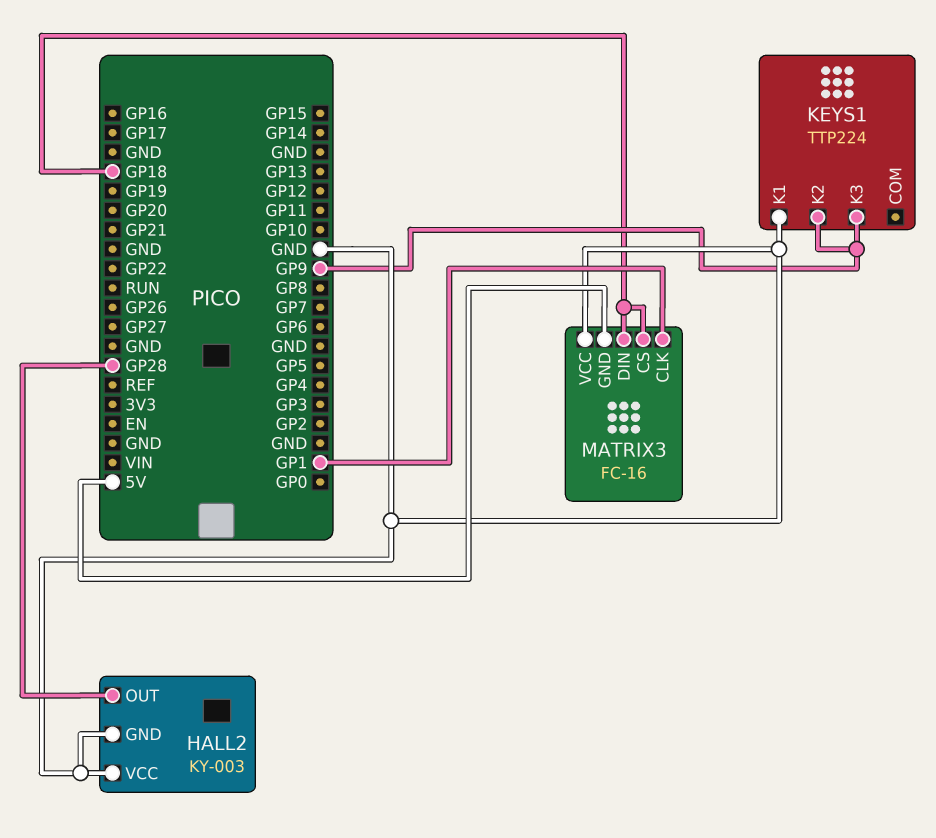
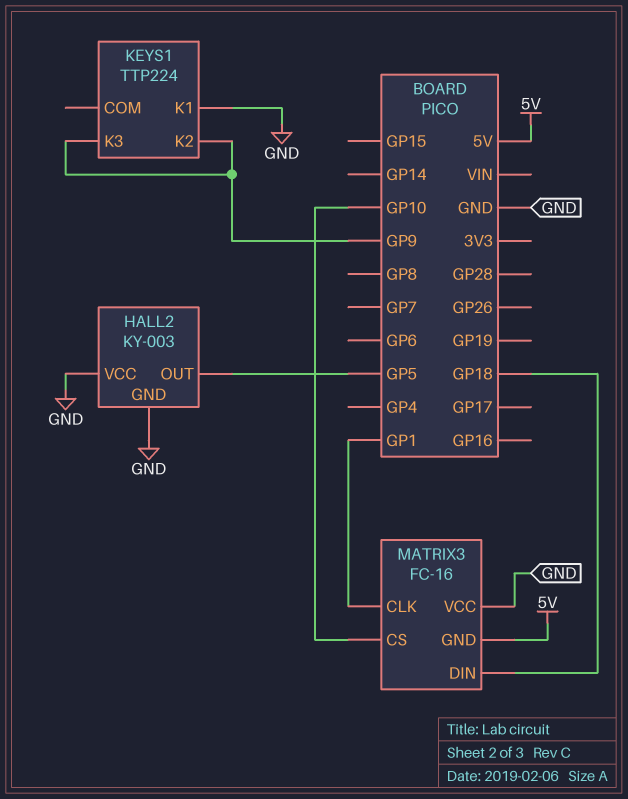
HALL2 pin OUT: GP28 -> GP5
MATRIX3 pin CS: GP18 -> GP10

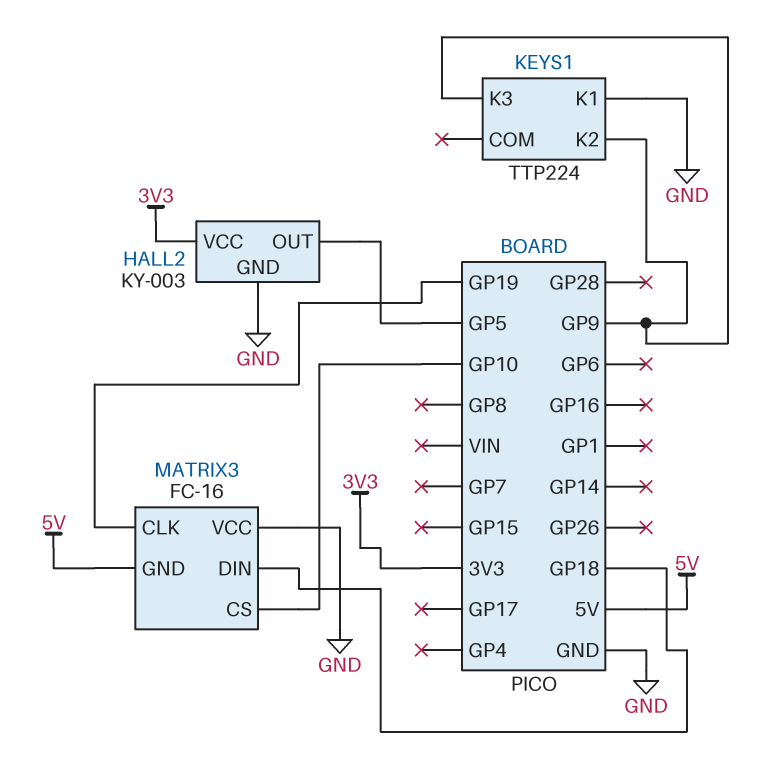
HALL2 pin VCC: GND -> 3V3
MATRIX3 pin CLK: GP1 -> GP19

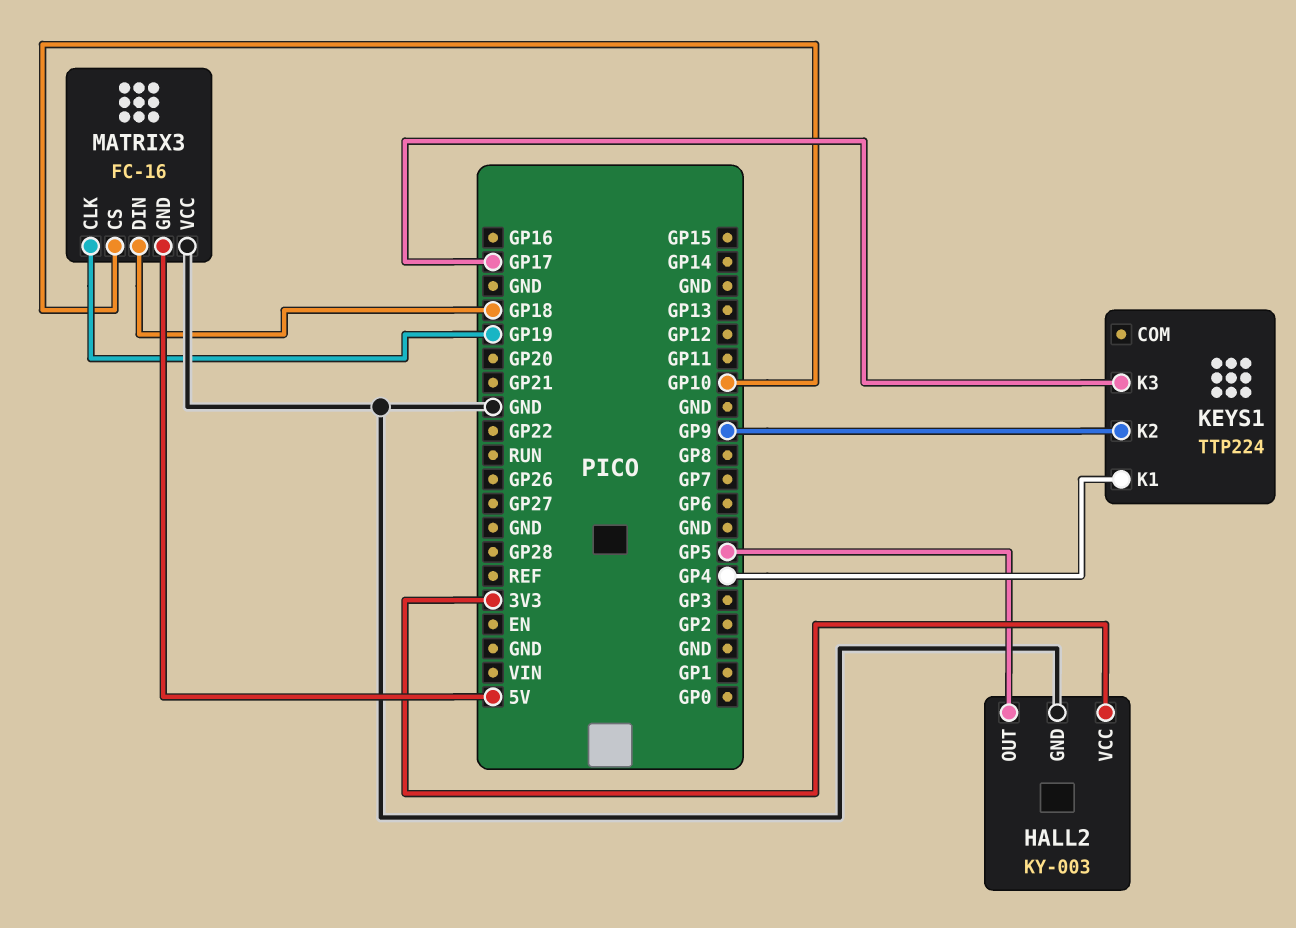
KEYS1 pin K1: GND -> GP4
KEYS1 pin K3: GP9 -> GP17

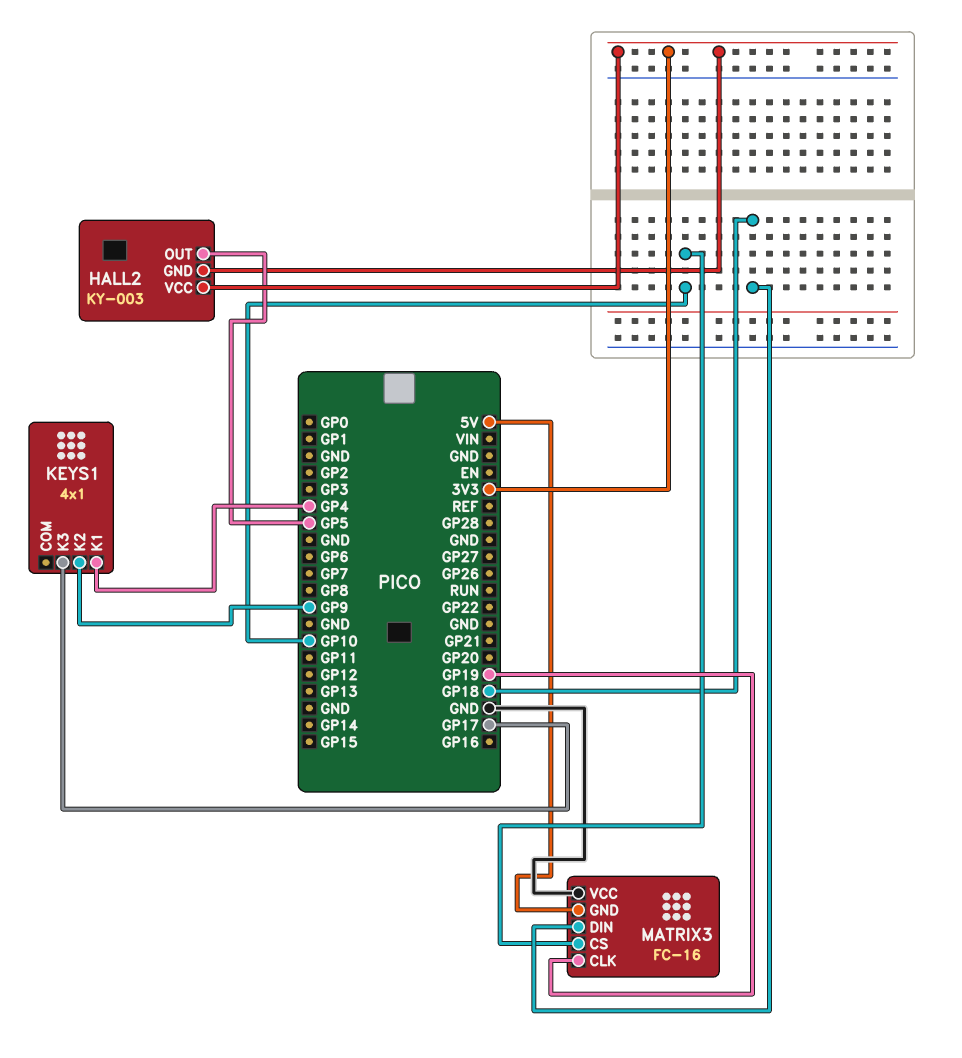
HALL2 pin GND: GND -> 3V3
KEYS1: TTP224 -> 4x1

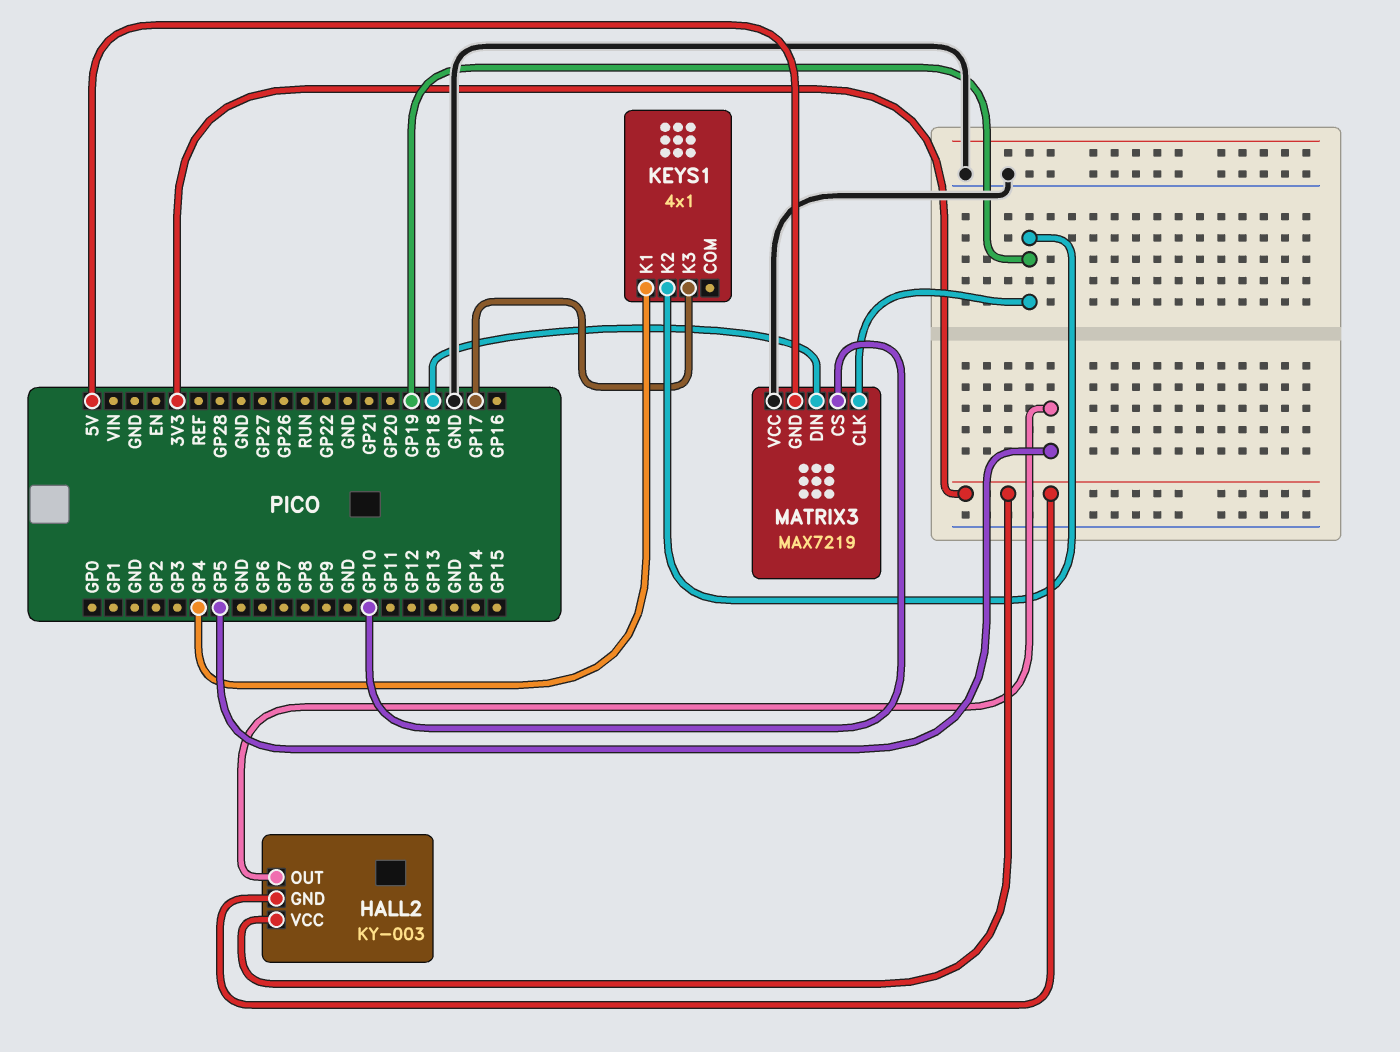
KEYS1 pin K2: GP9 -> GP19
MATRIX3: FC-16 -> MAX7219

